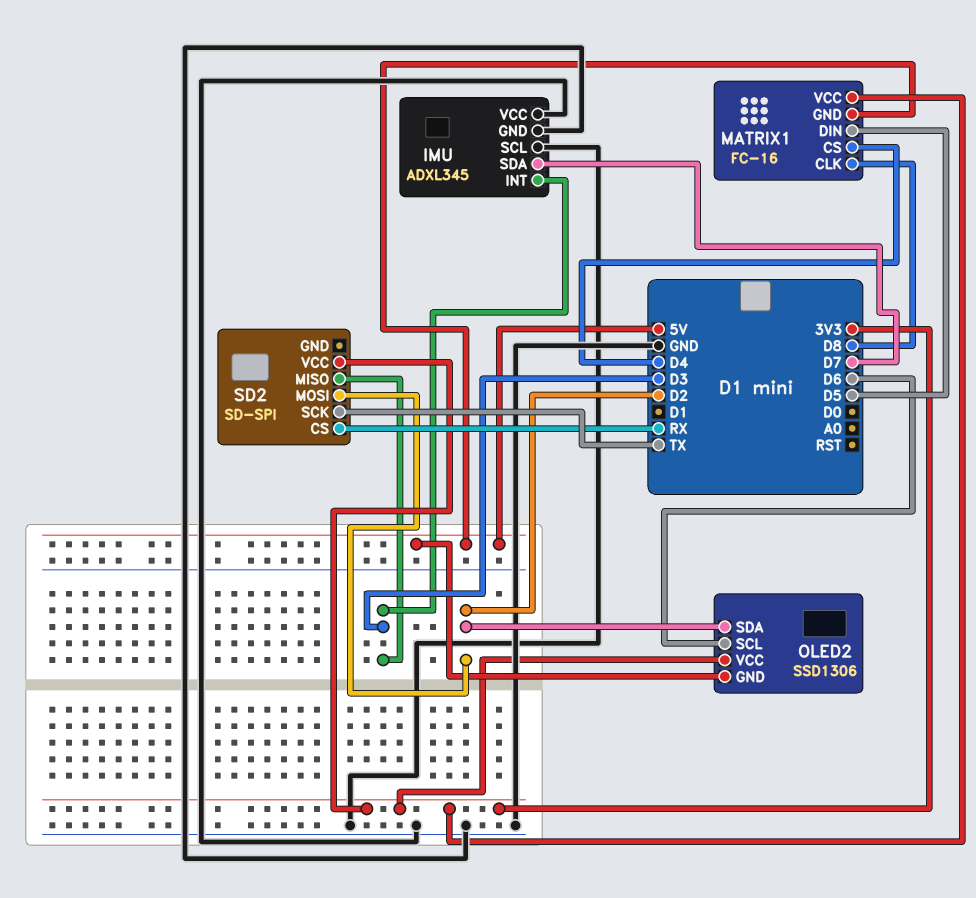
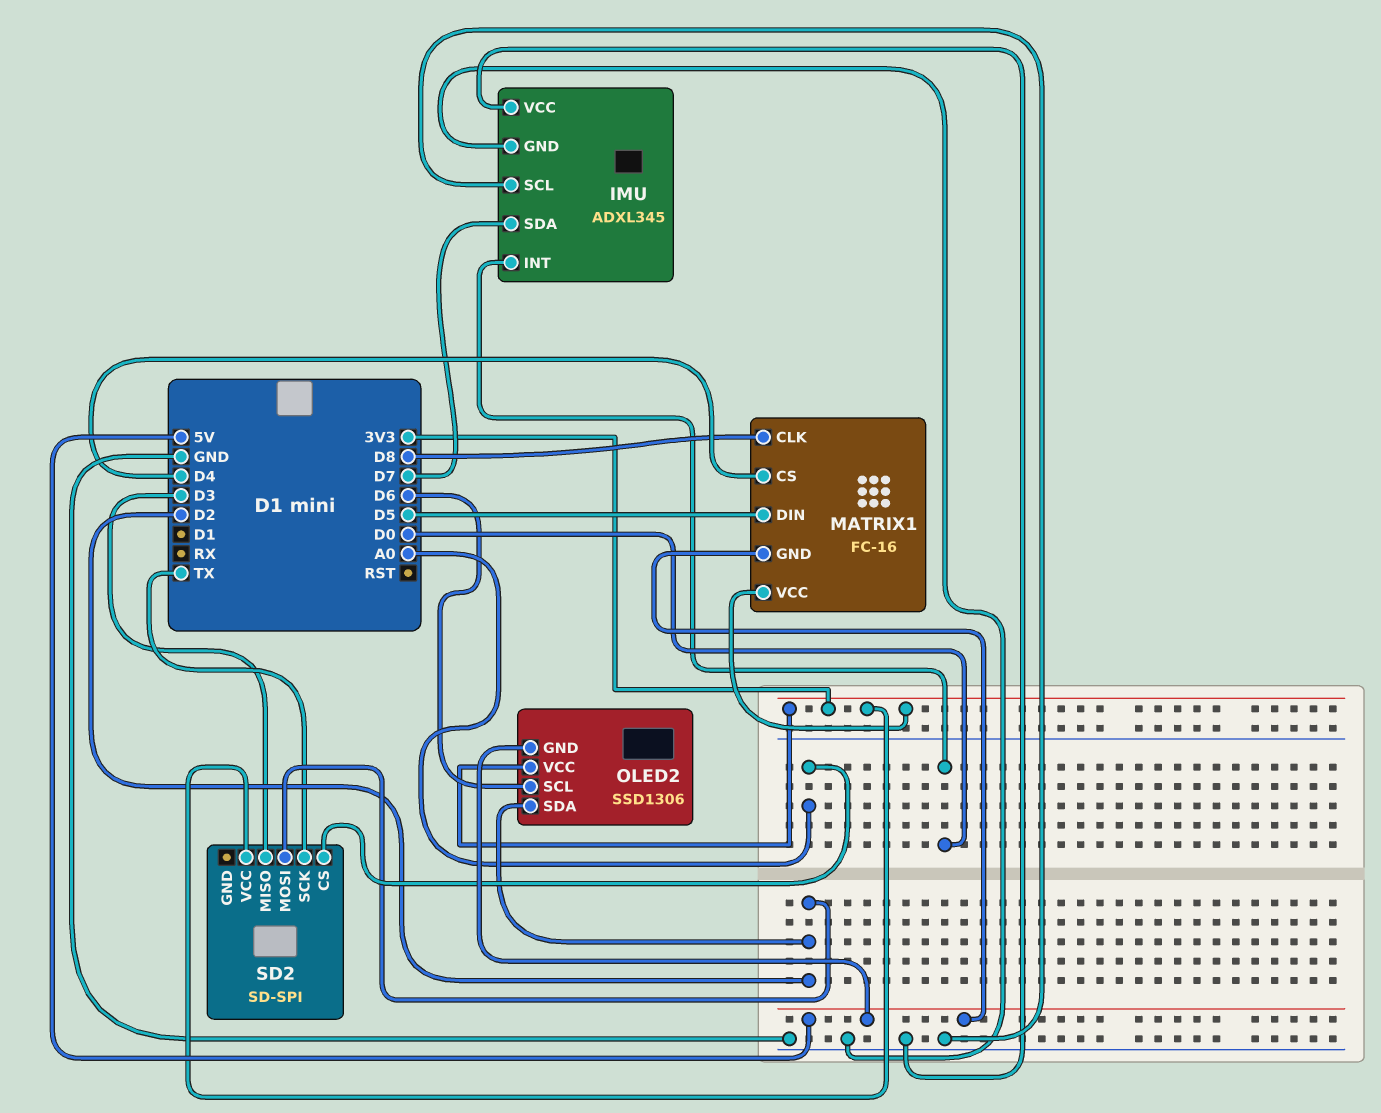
IMU pin INT: D3 -> D0
SD2 pin CS: RX -> A0

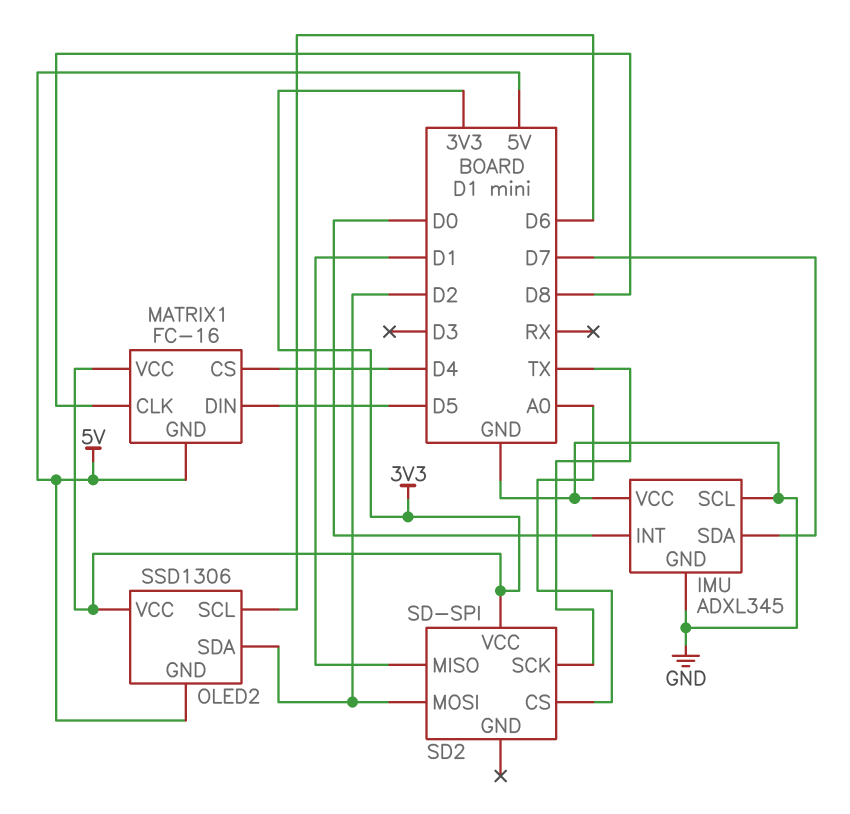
SD2 pin MISO: D3 -> D1

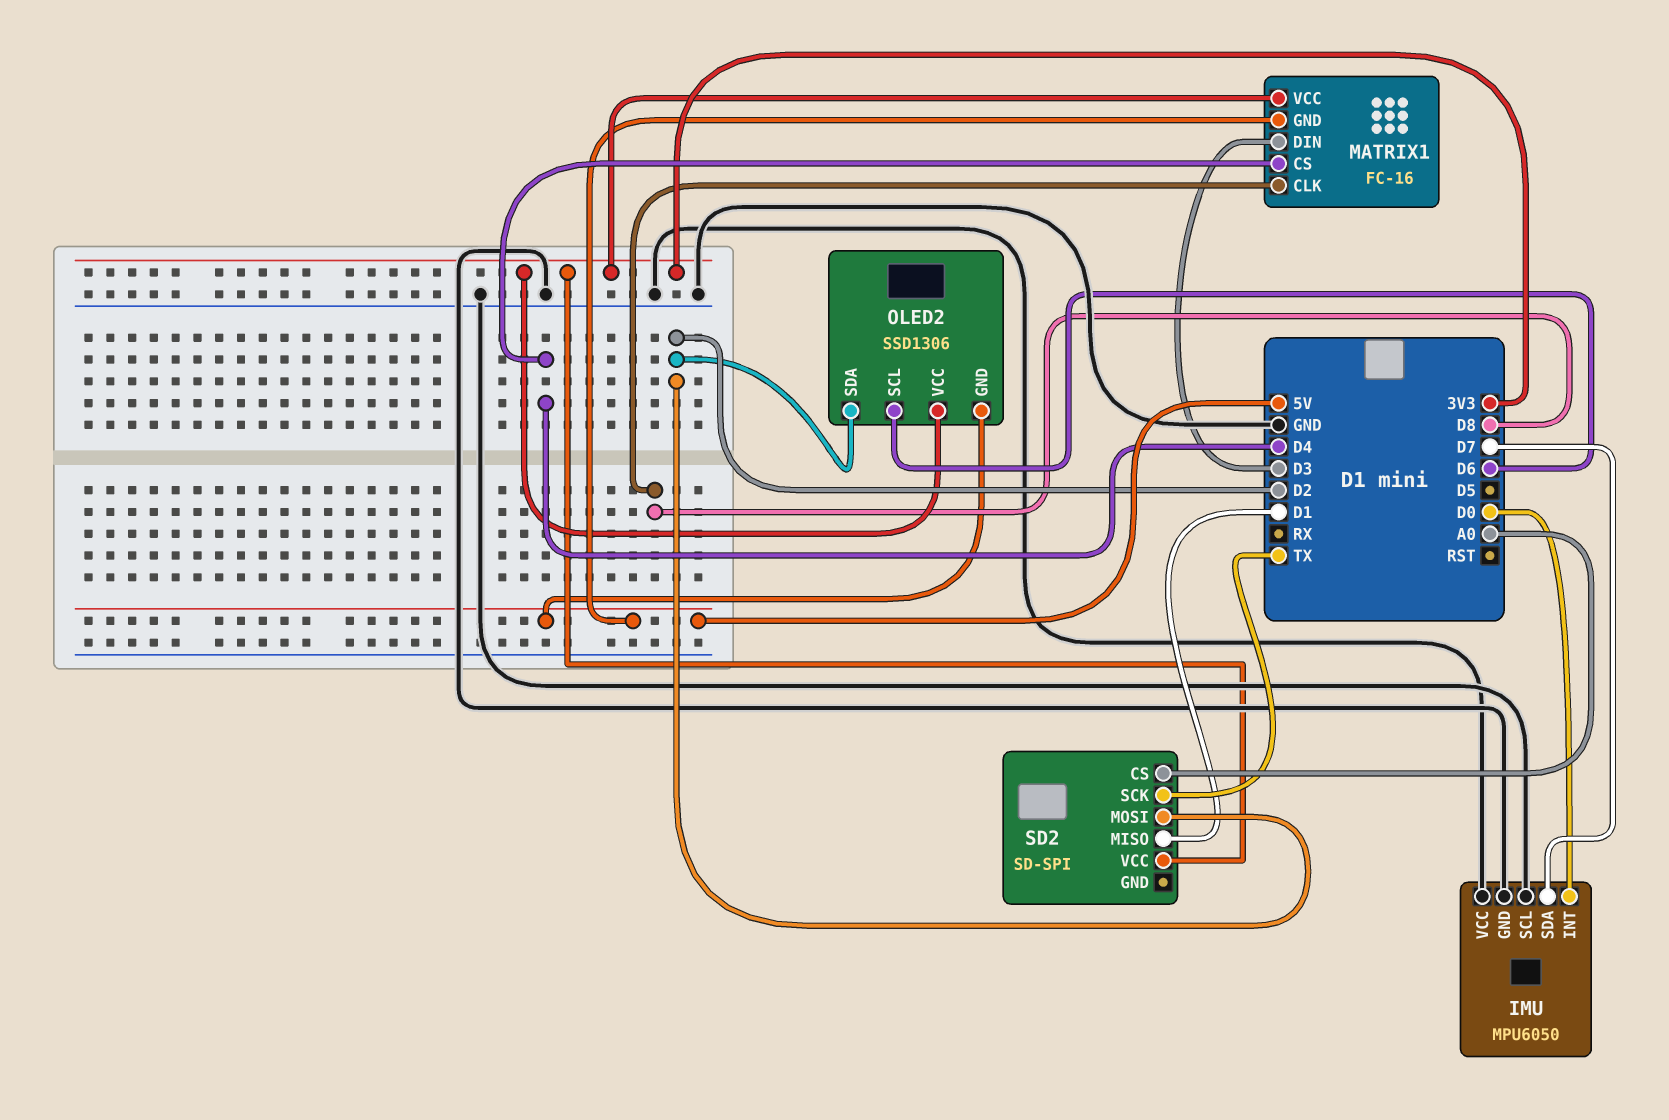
IMU: ADXL345 -> MPU6050
MATRIX1 pin DIN: D5 -> D3

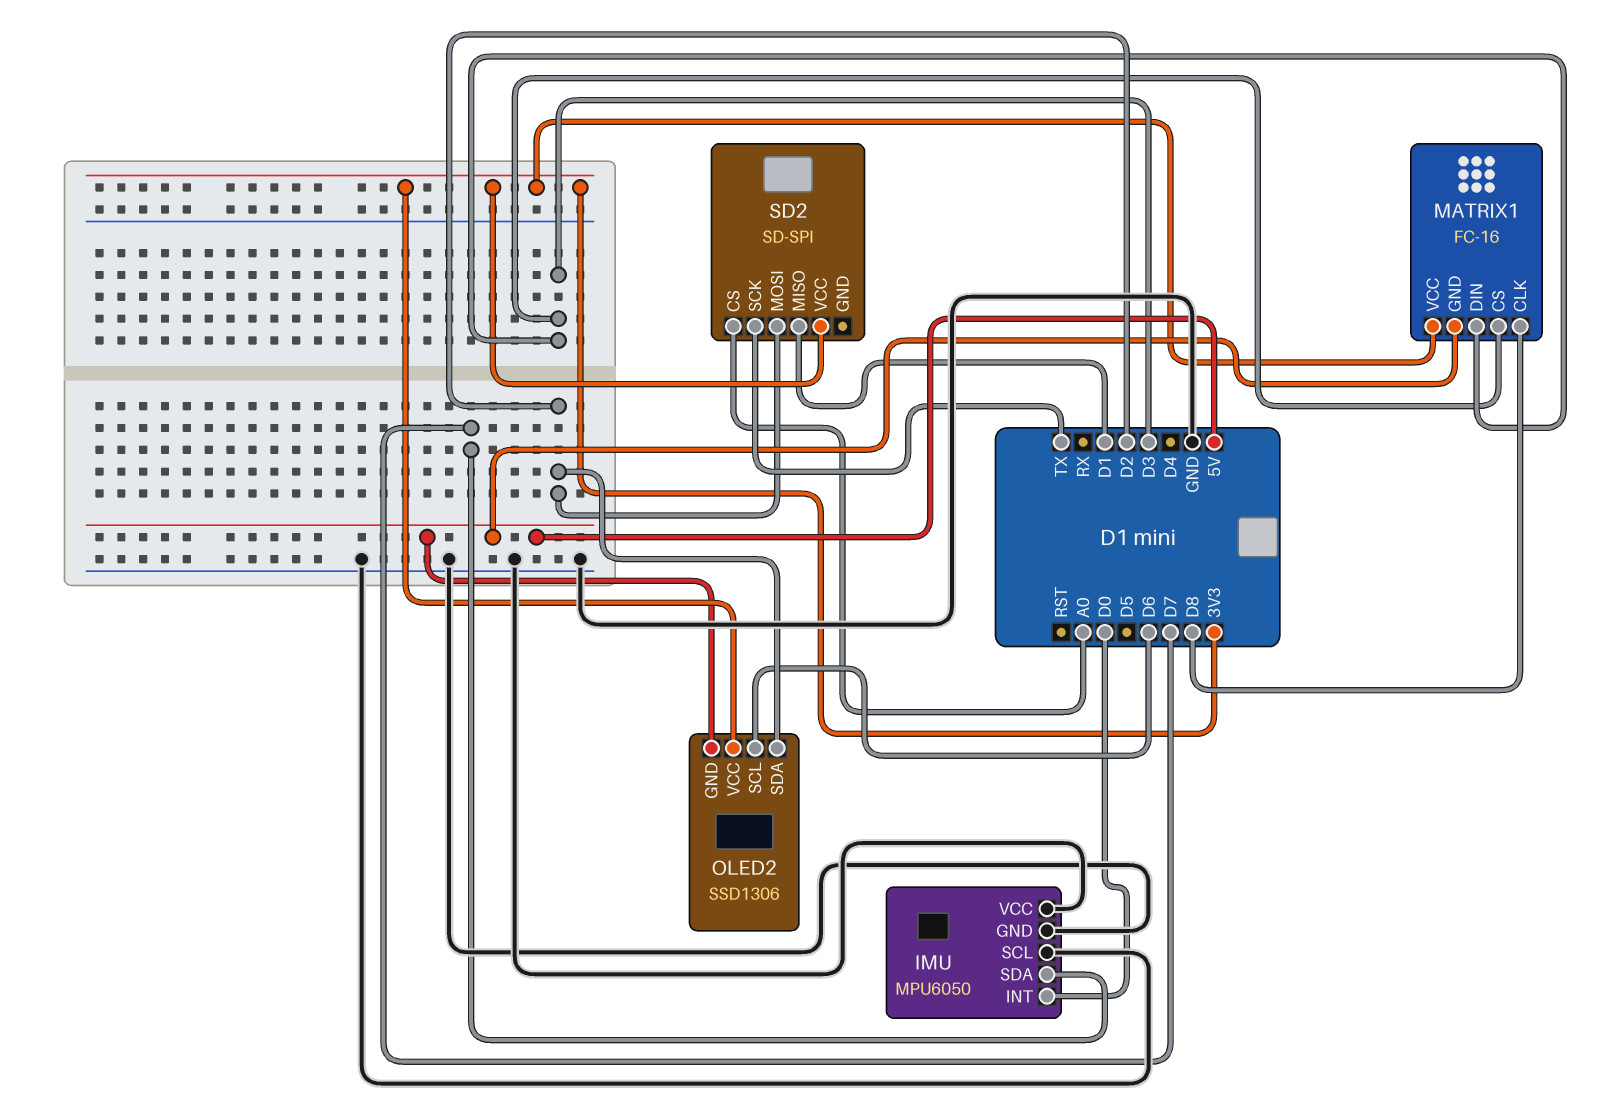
MATRIX1 pin CS: D4 -> D3

